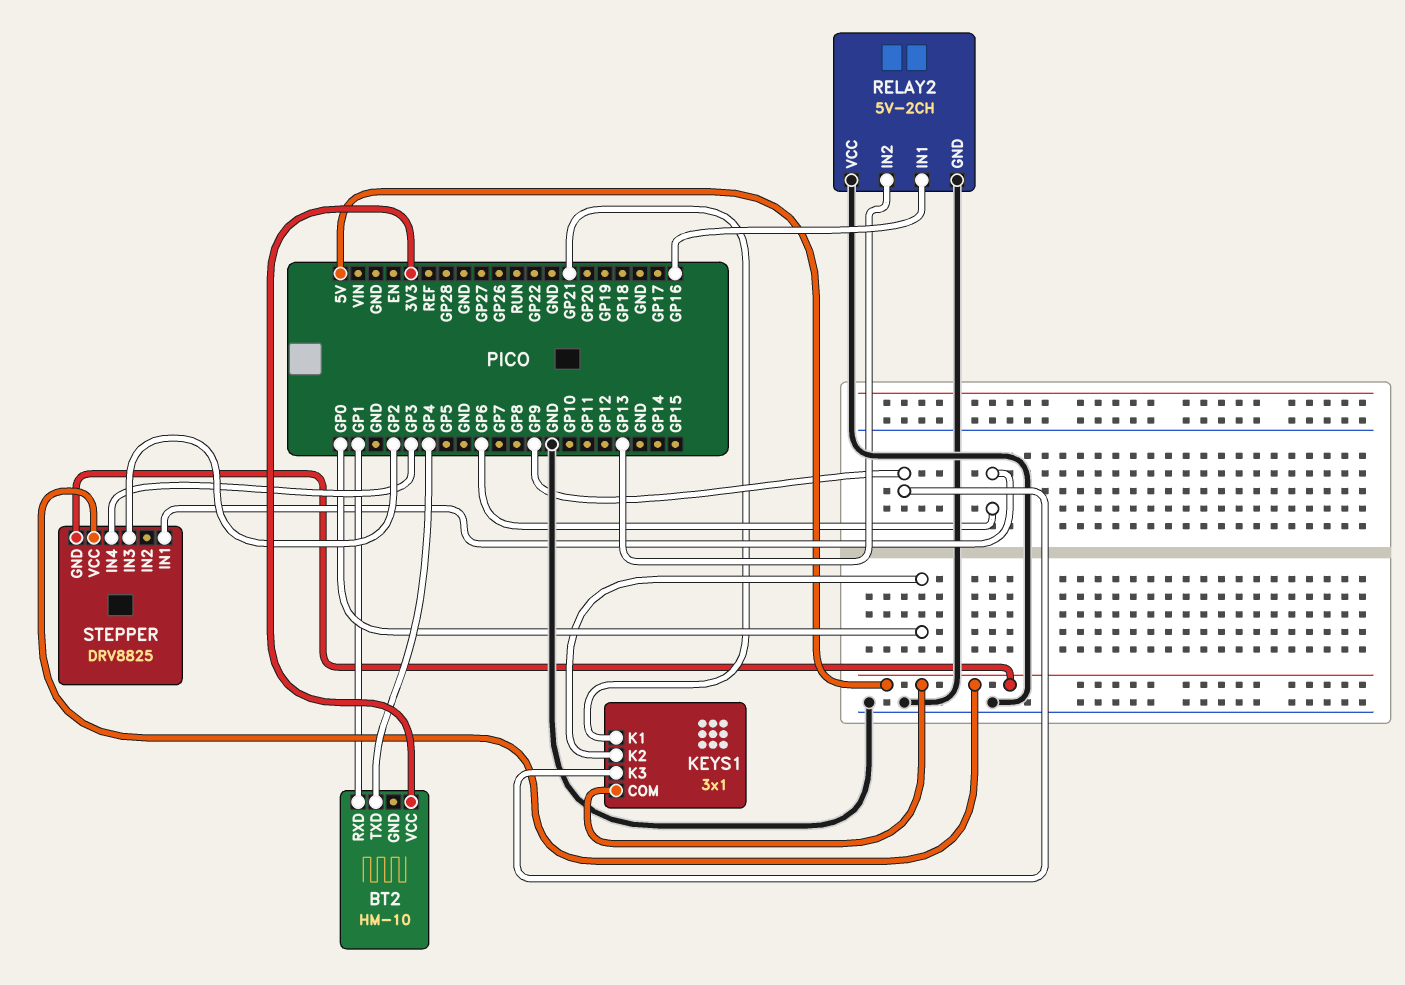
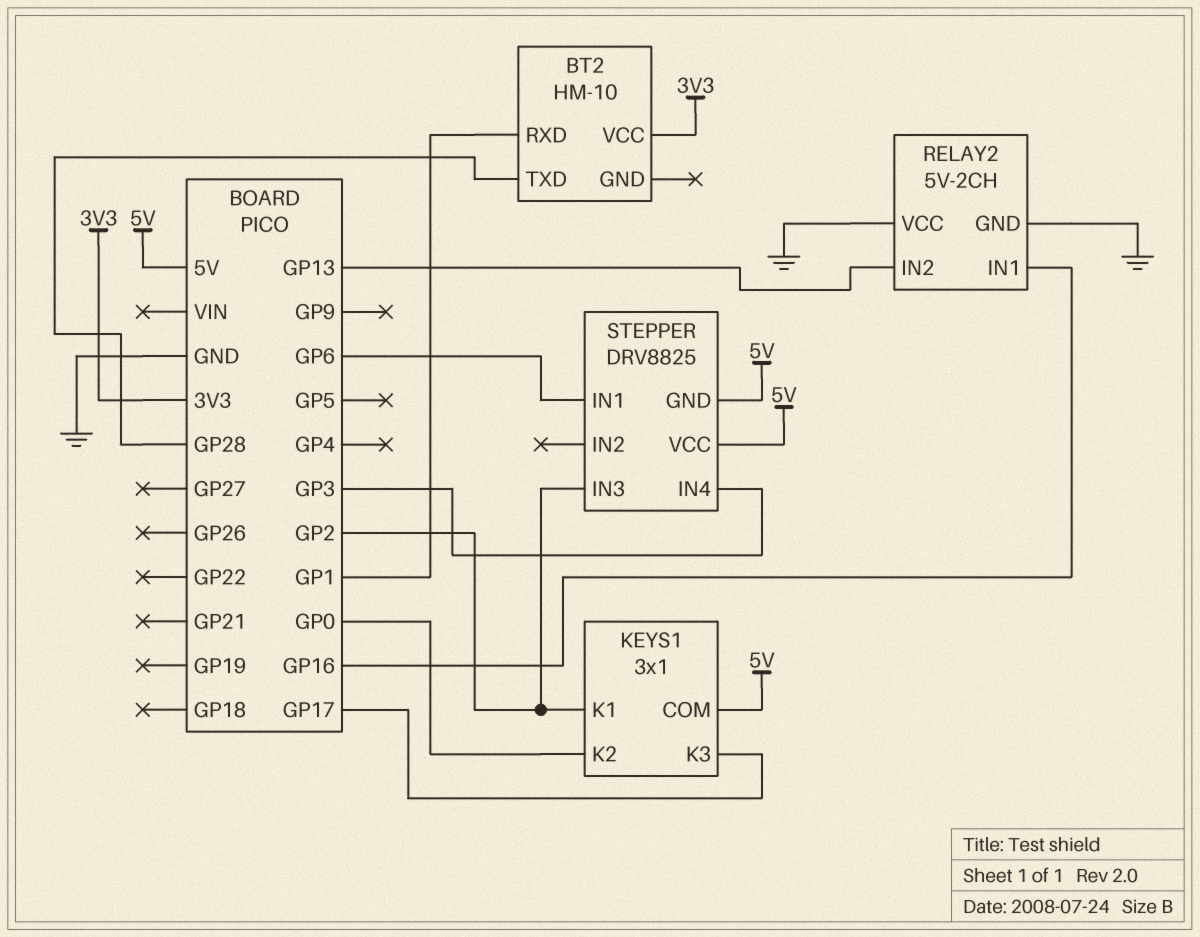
BT2 pin TXD: GP4 -> GP28
KEYS1 pin K1: GP21 -> GP2
KEYS1 pin K3: GP9 -> GP17

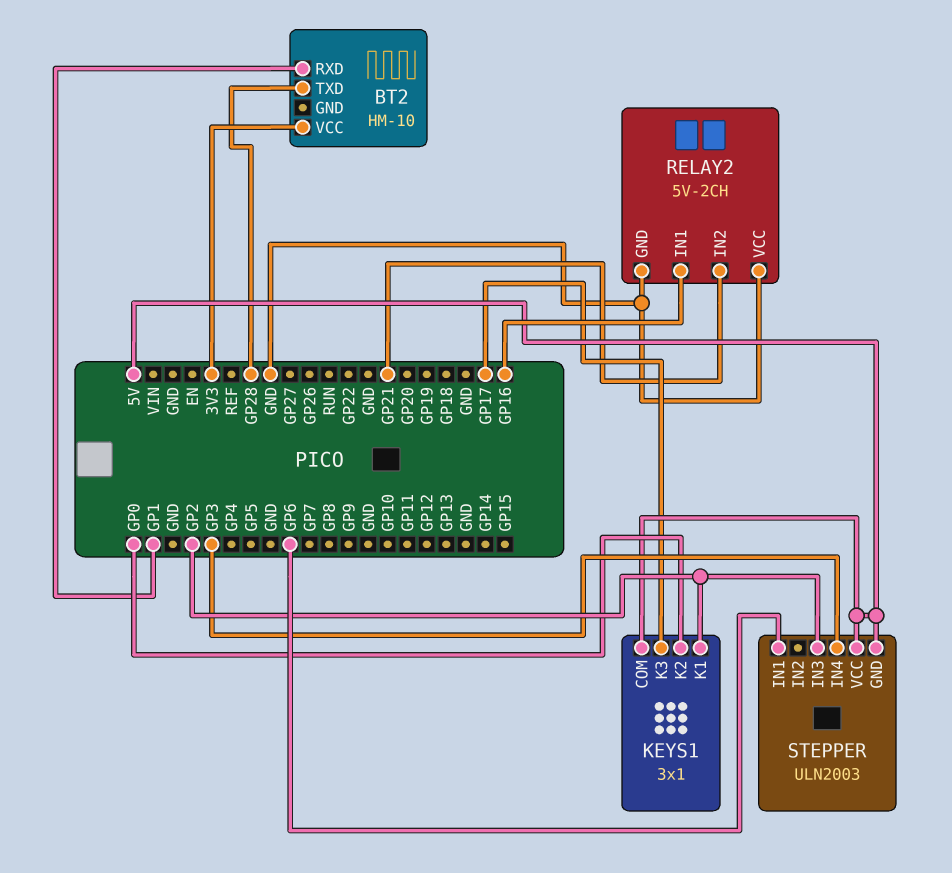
RELAY2 pin IN2: GP13 -> GP21
STEPPER: DRV8825 -> ULN2003

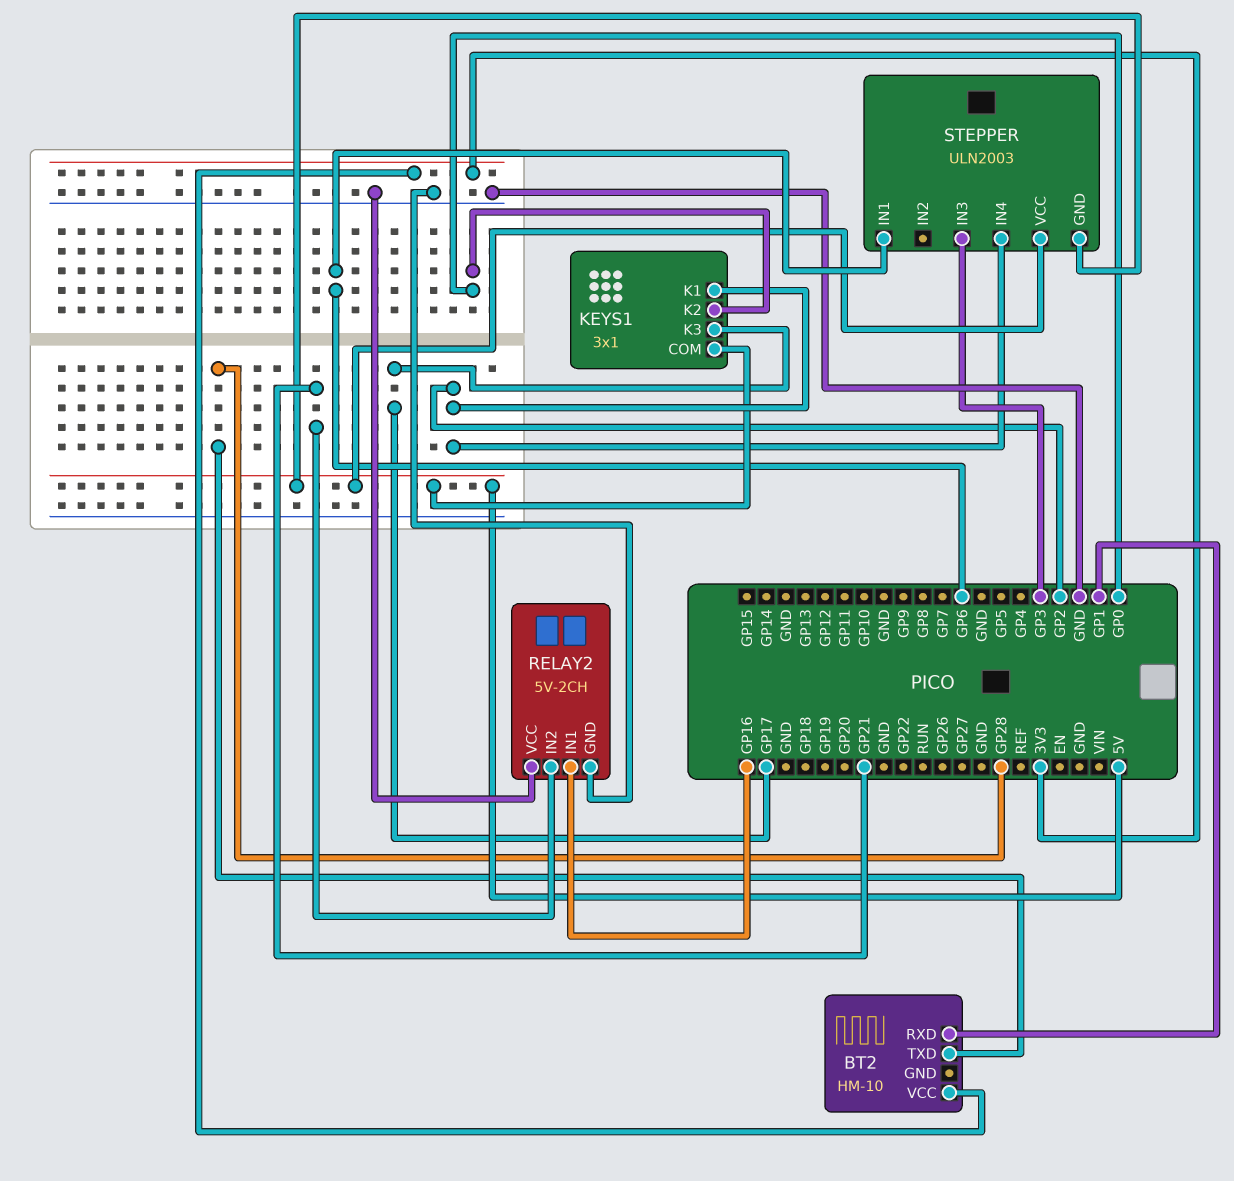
STEPPER pin IN3: GP2 -> GP3
STEPPER pin IN4: GP3 -> GP2

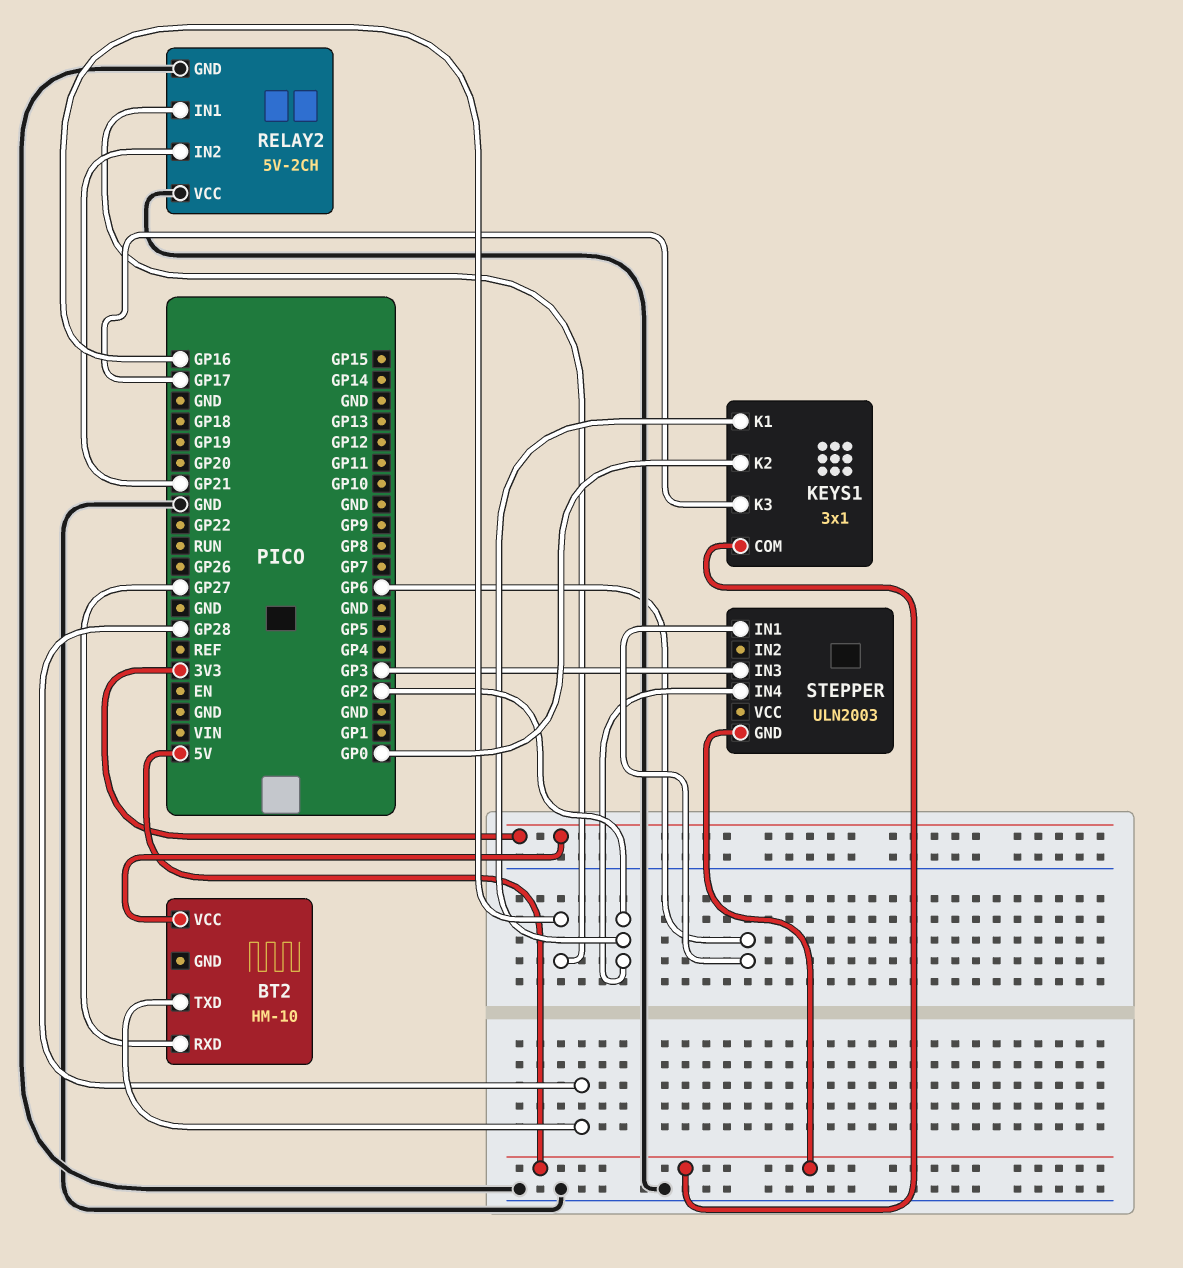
BT2 pin RXD: GP1 -> GP27
STEPPER pin VCC: 5V -> none

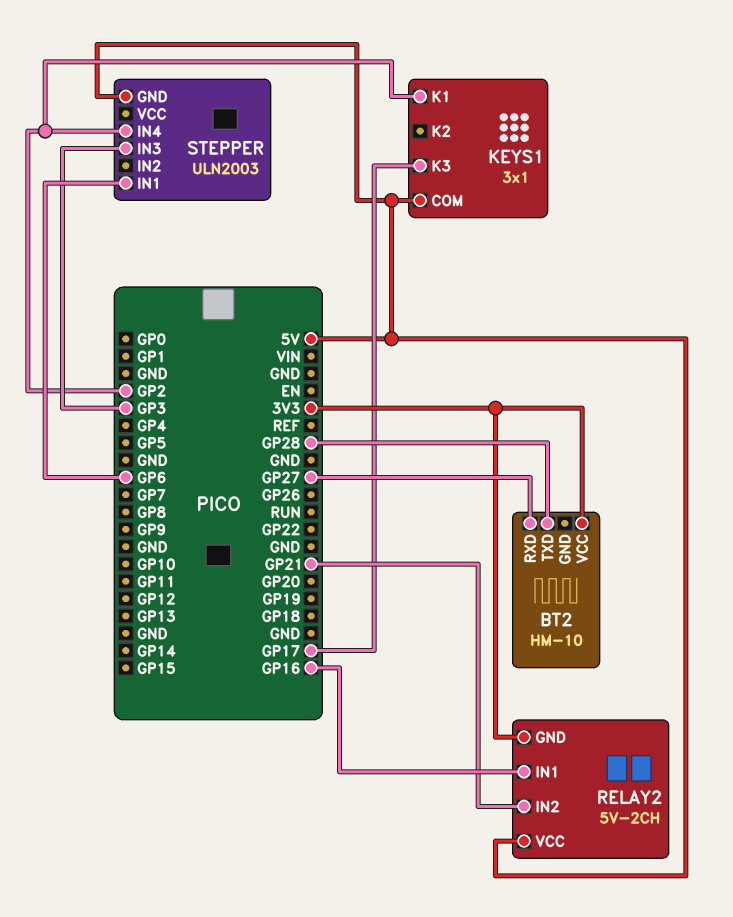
KEYS1 pin K2: GP0 -> none
RELAY2 pin GND: GND -> 3V3
RELAY2 pin VCC: GND -> 5V

